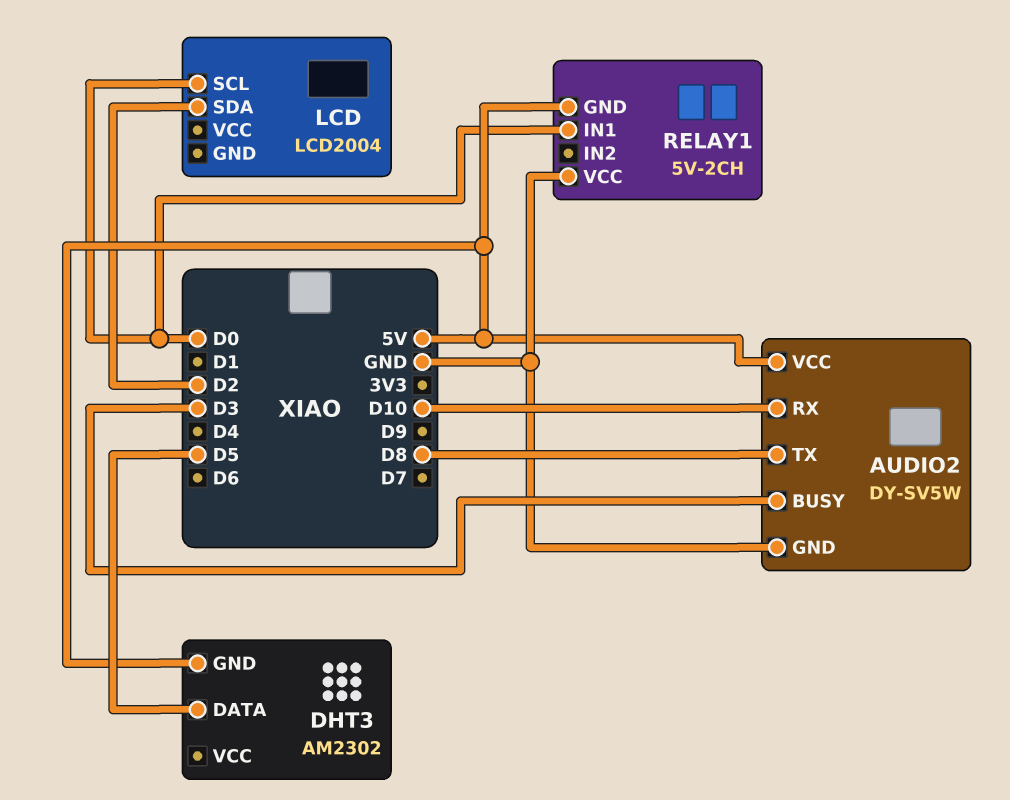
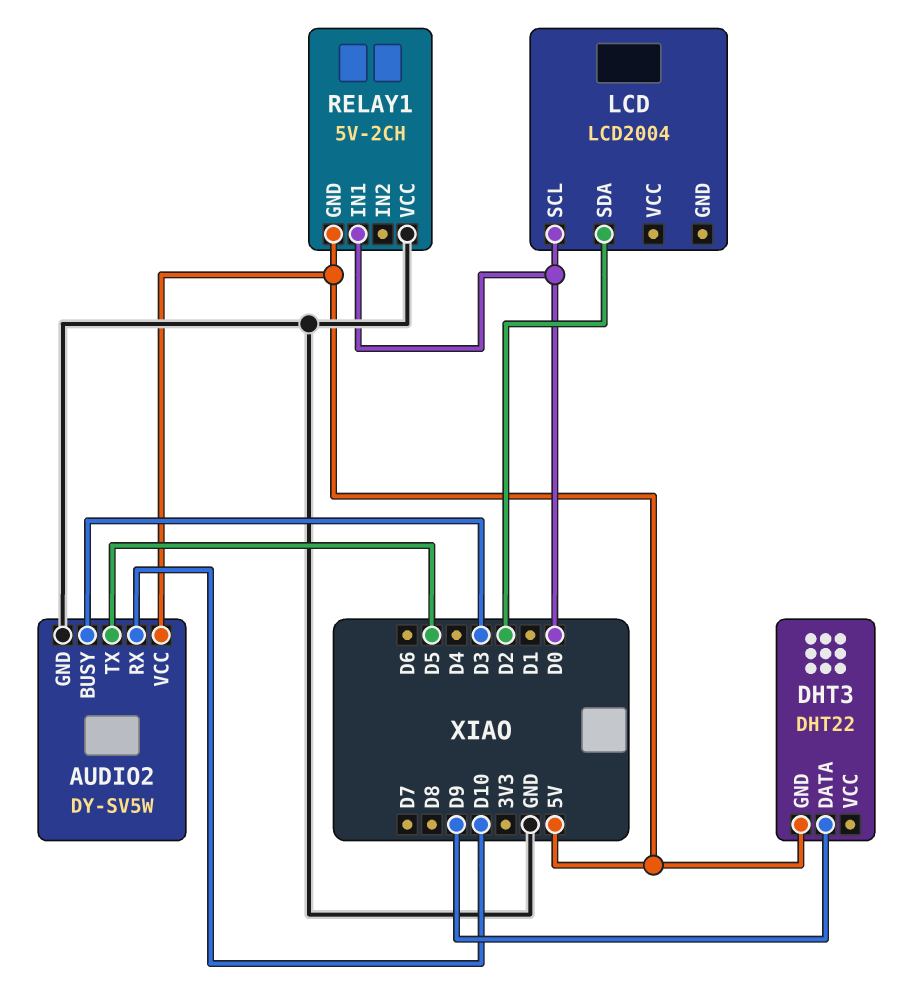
AUDIO2 pin TX: D8 -> D5
DHT3: AM2302 -> DHT22
DHT3 pin DATA: D5 -> D9

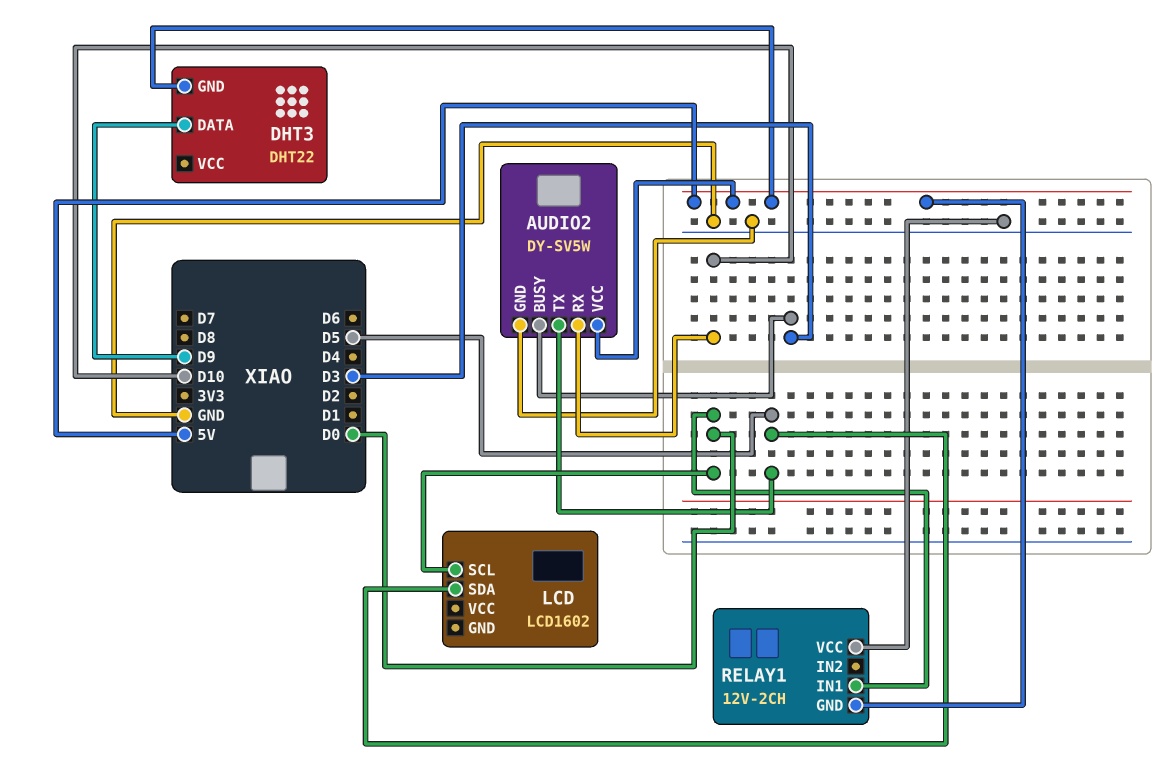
LCD: LCD2004 -> LCD1602
LCD pin SDA: D2 -> D5
RELAY1: 5V-2CH -> 12V-2CH

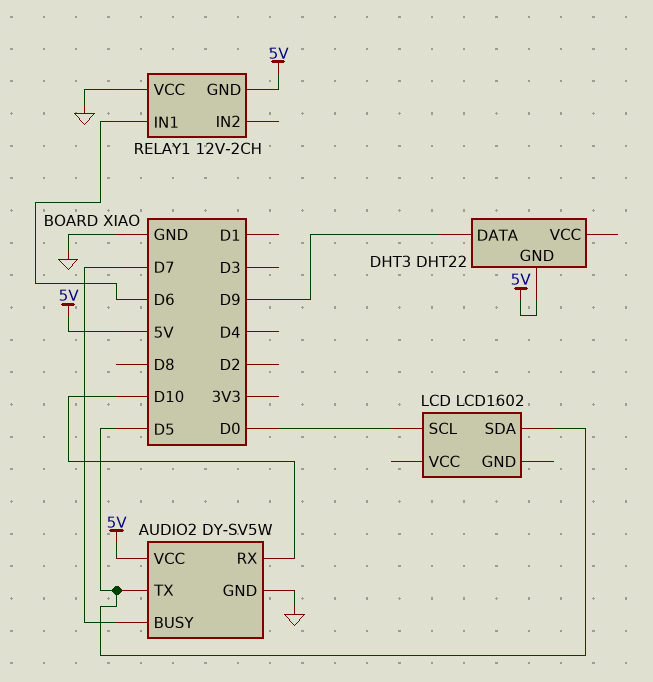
AUDIO2 pin BUSY: D3 -> D7
RELAY1 pin IN1: D0 -> D6

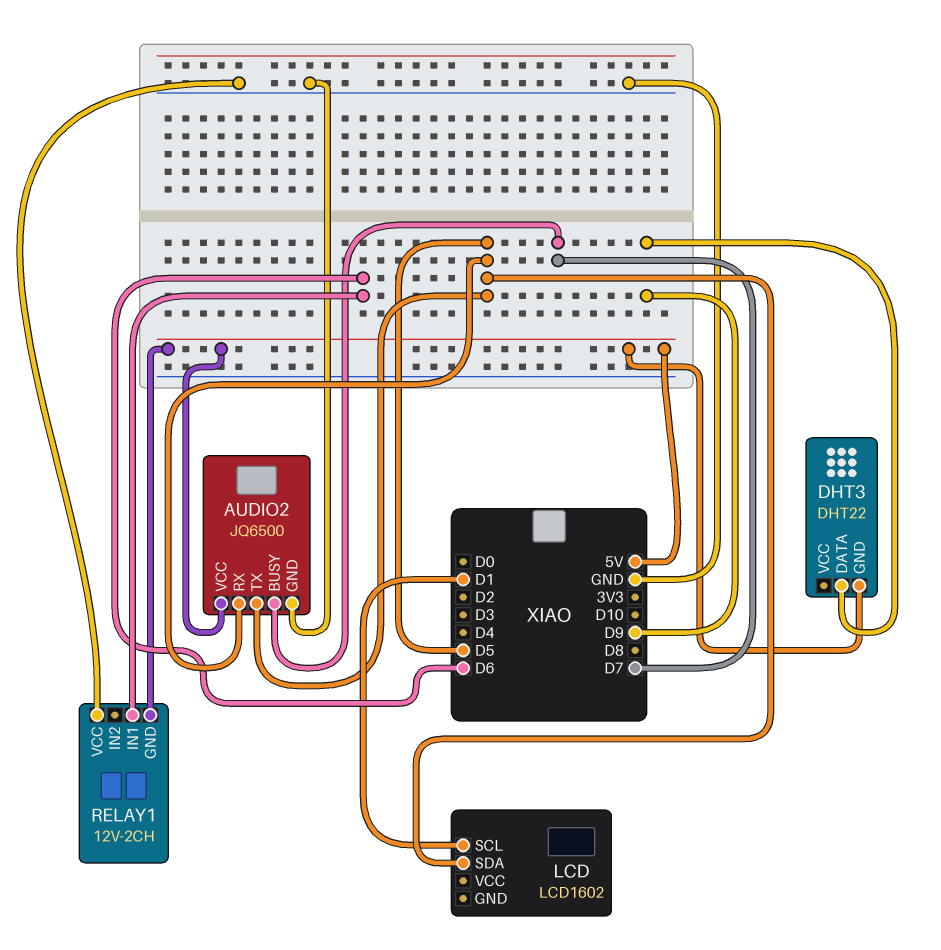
AUDIO2: DY-SV5W -> JQ6500
AUDIO2 pin RX: D10 -> D5
LCD pin SCL: D0 -> D1

